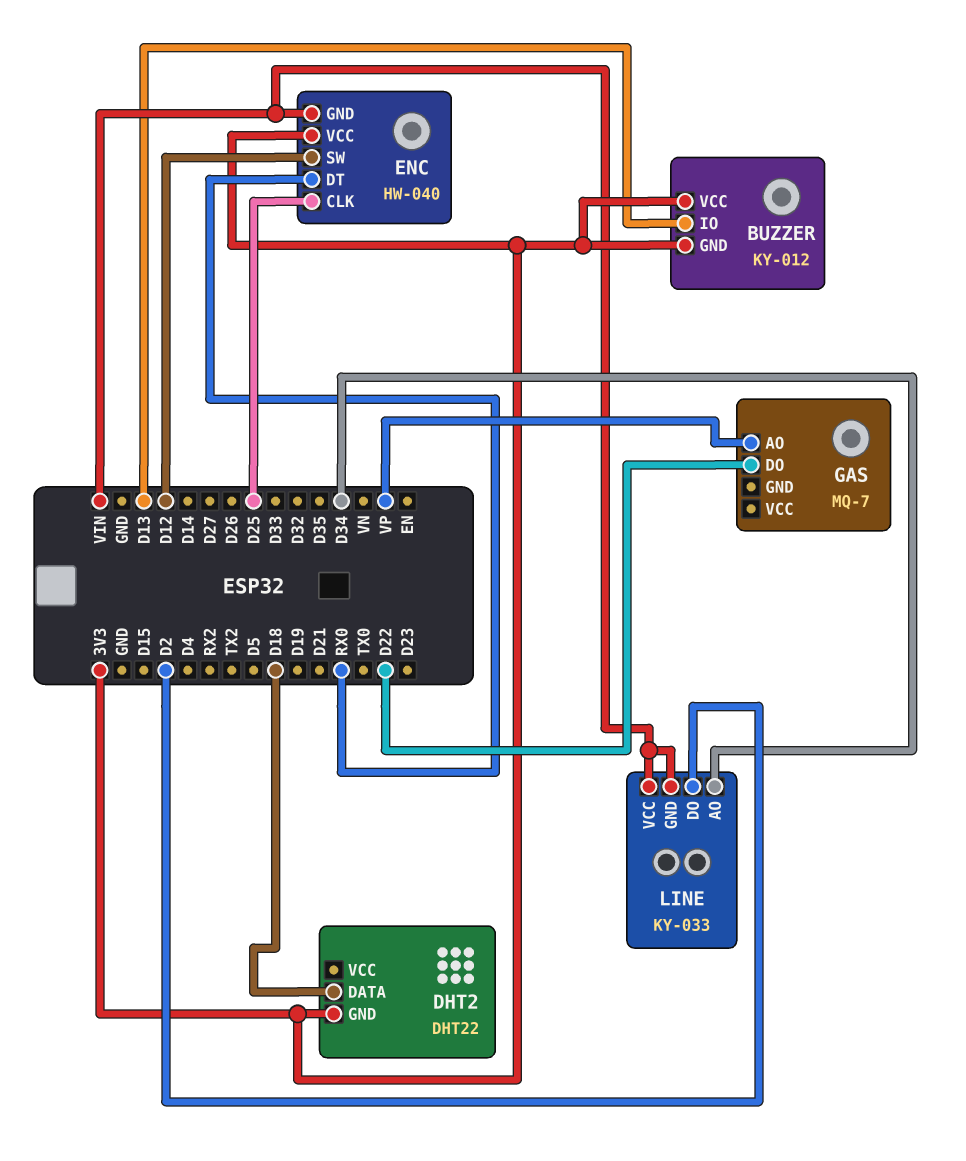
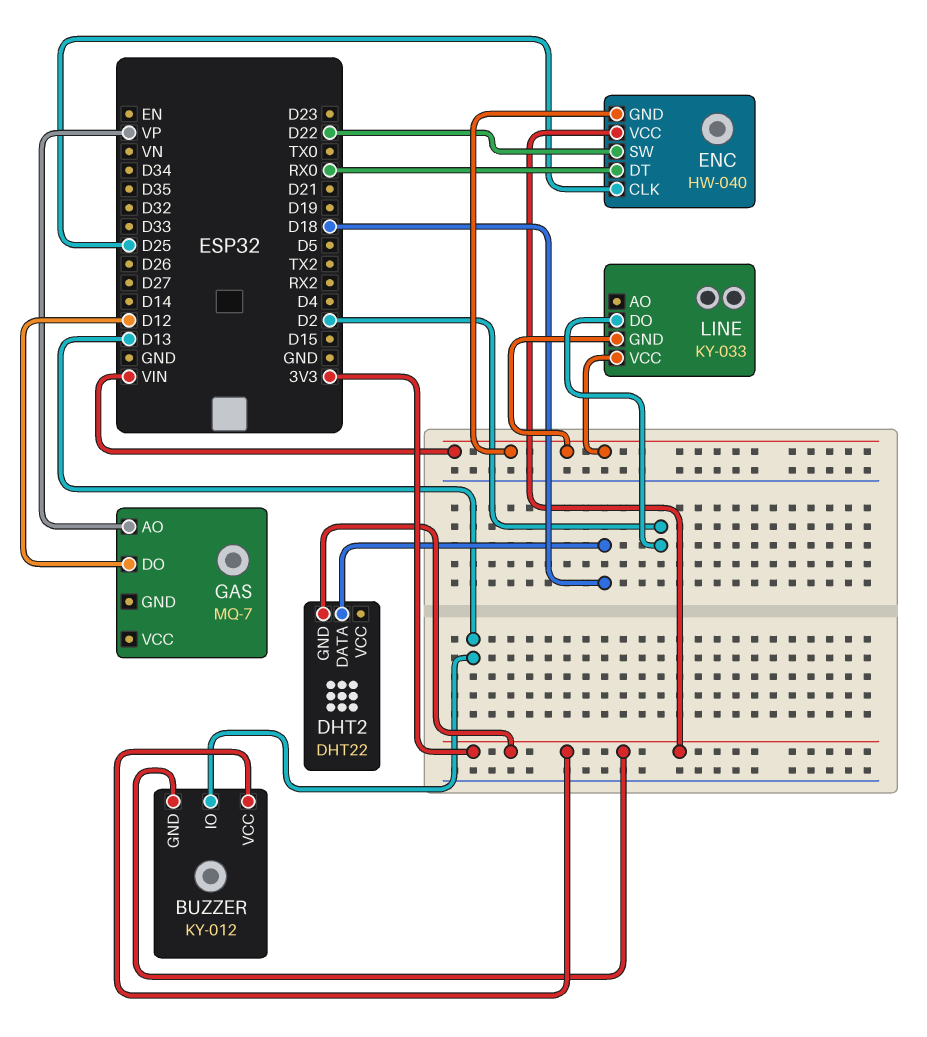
ENC pin SW: D12 -> D22
GAS pin DO: D22 -> D12
LINE pin AO: D34 -> none

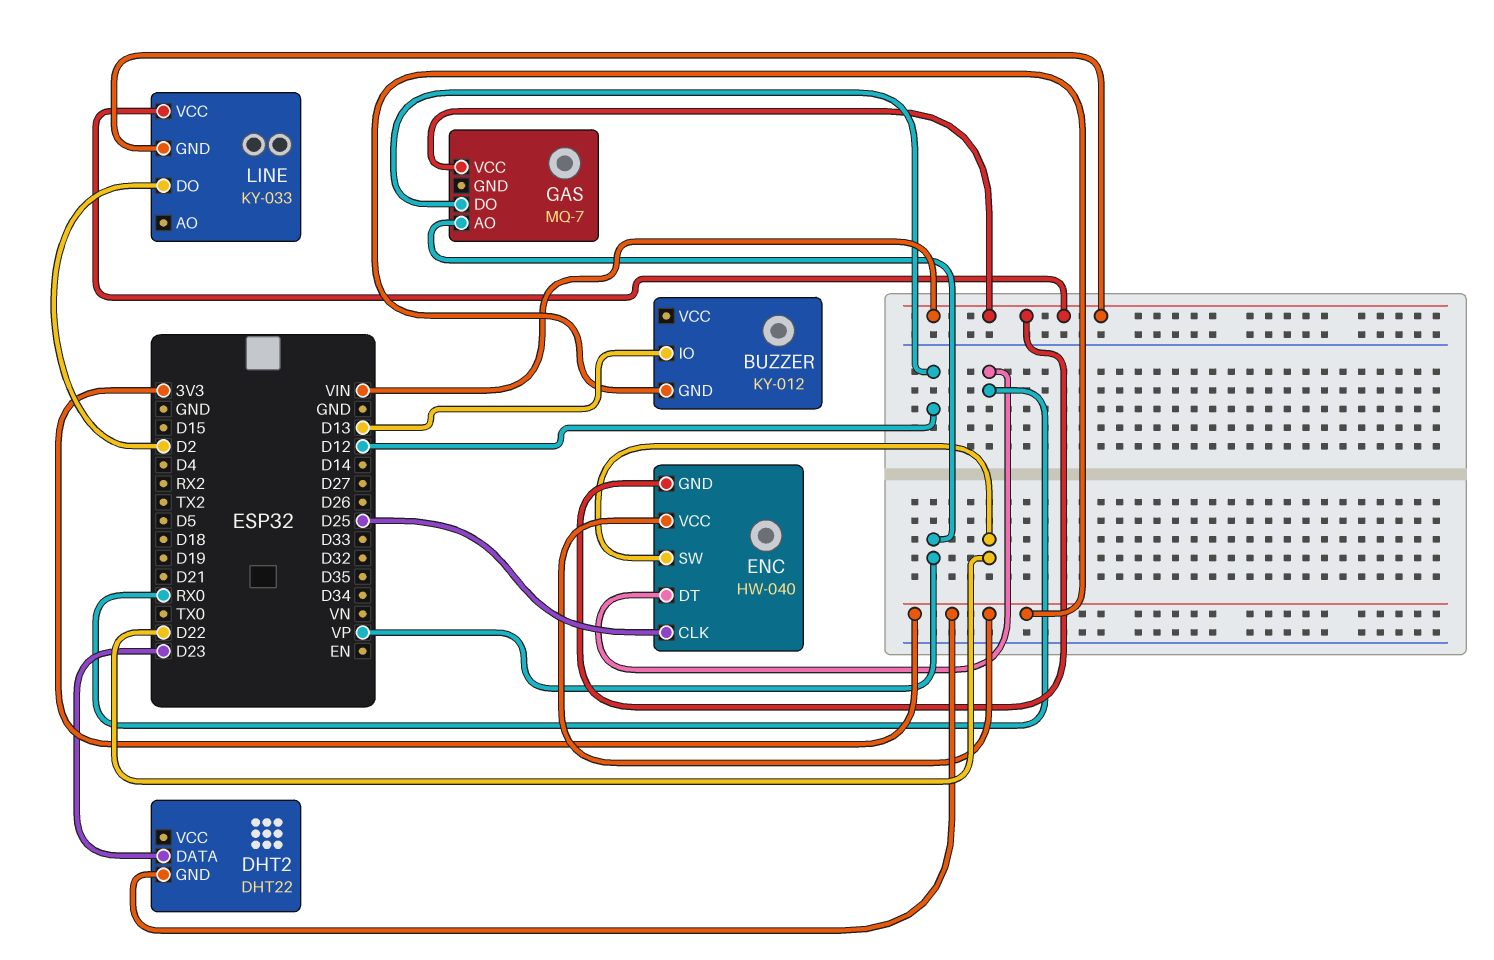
BUZZER pin VCC: 3V3 -> none
DHT2 pin DATA: D18 -> D23
GAS pin VCC: none -> VIN

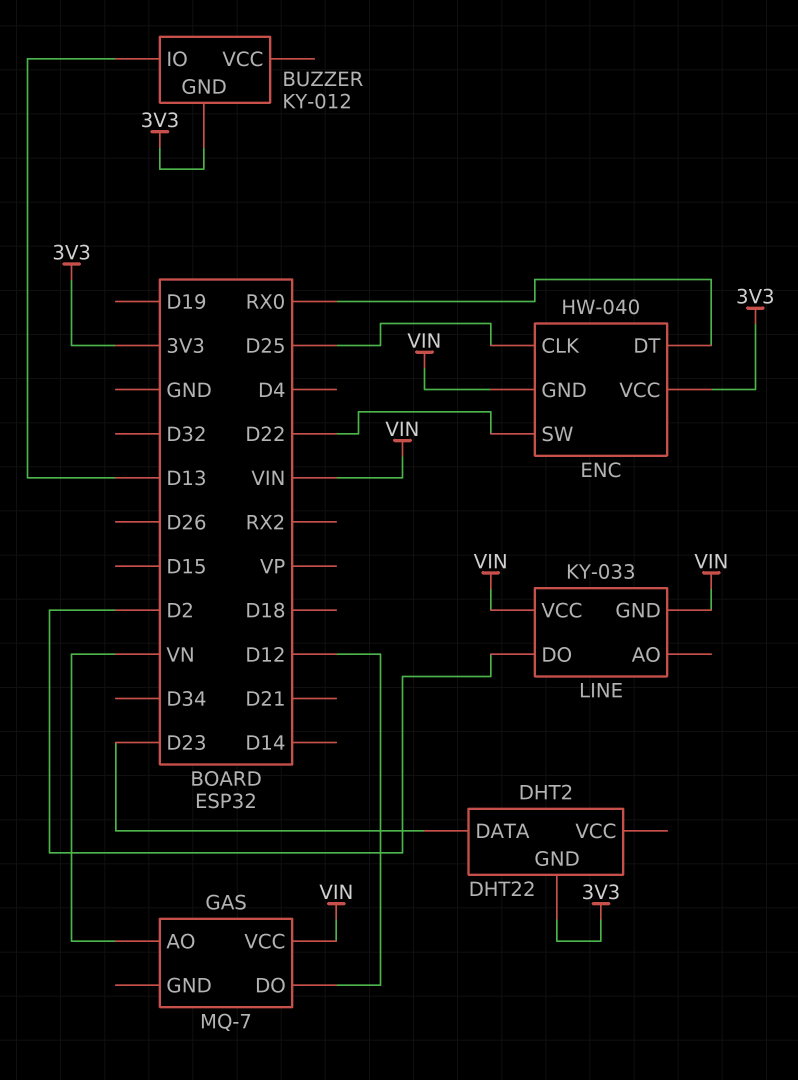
GAS pin AO: VP -> VN

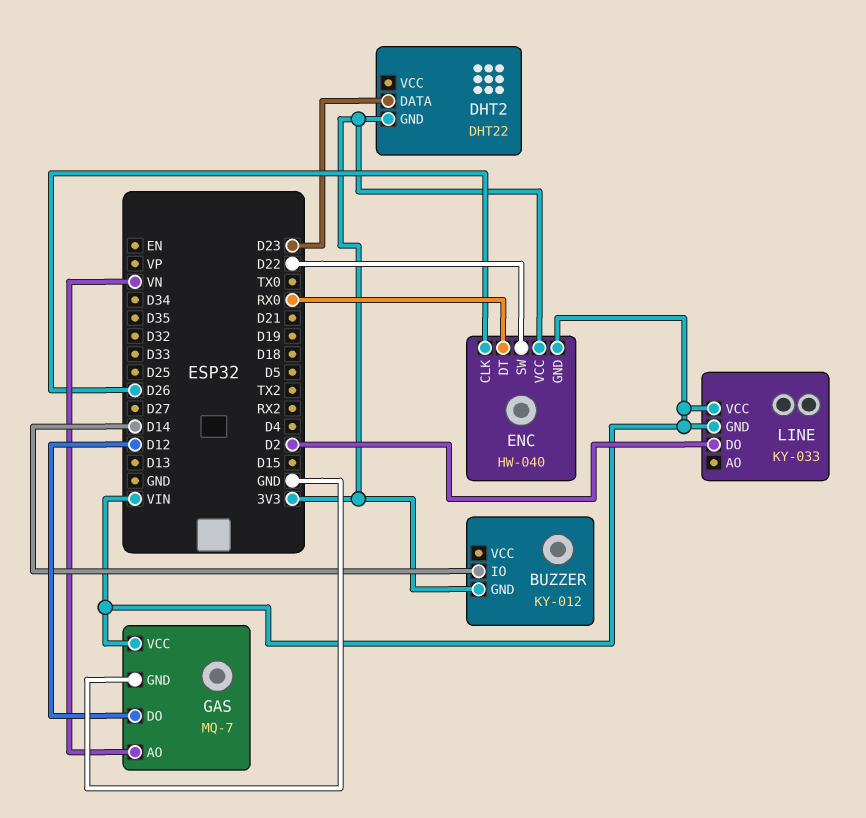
BUZZER pin IO: D13 -> D14
ENC pin CLK: D25 -> D26
GAS pin GND: none -> GND

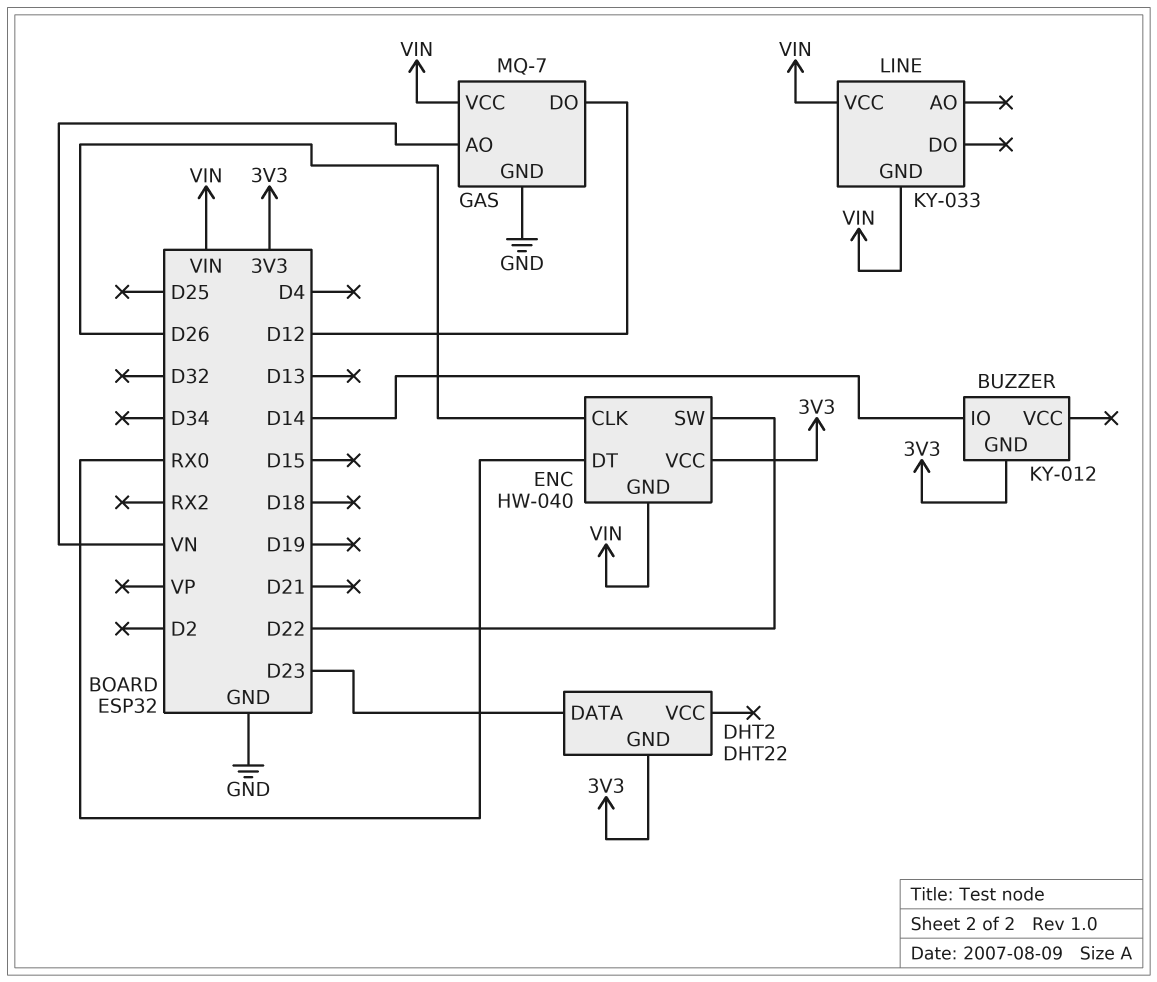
LINE pin DO: D2 -> none

